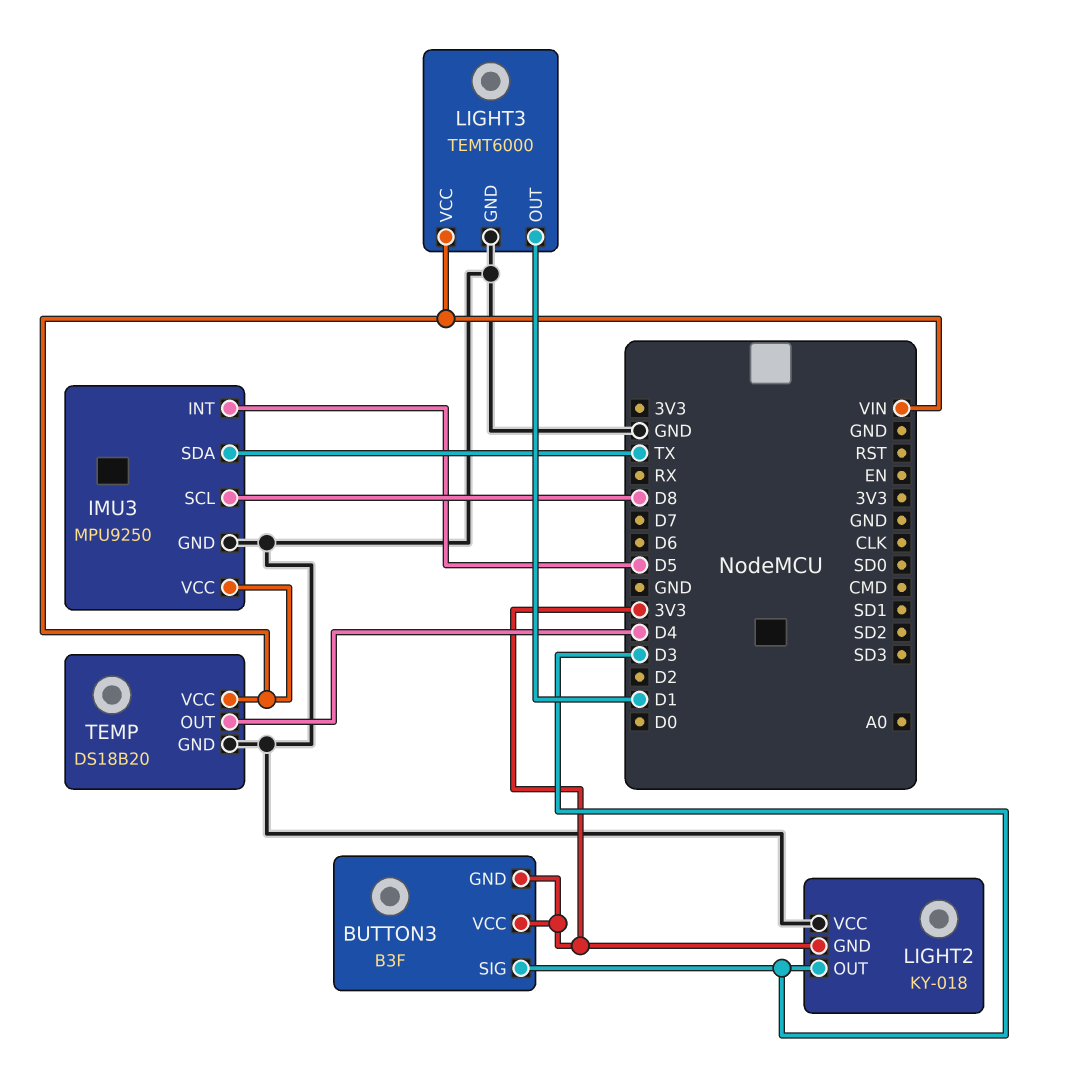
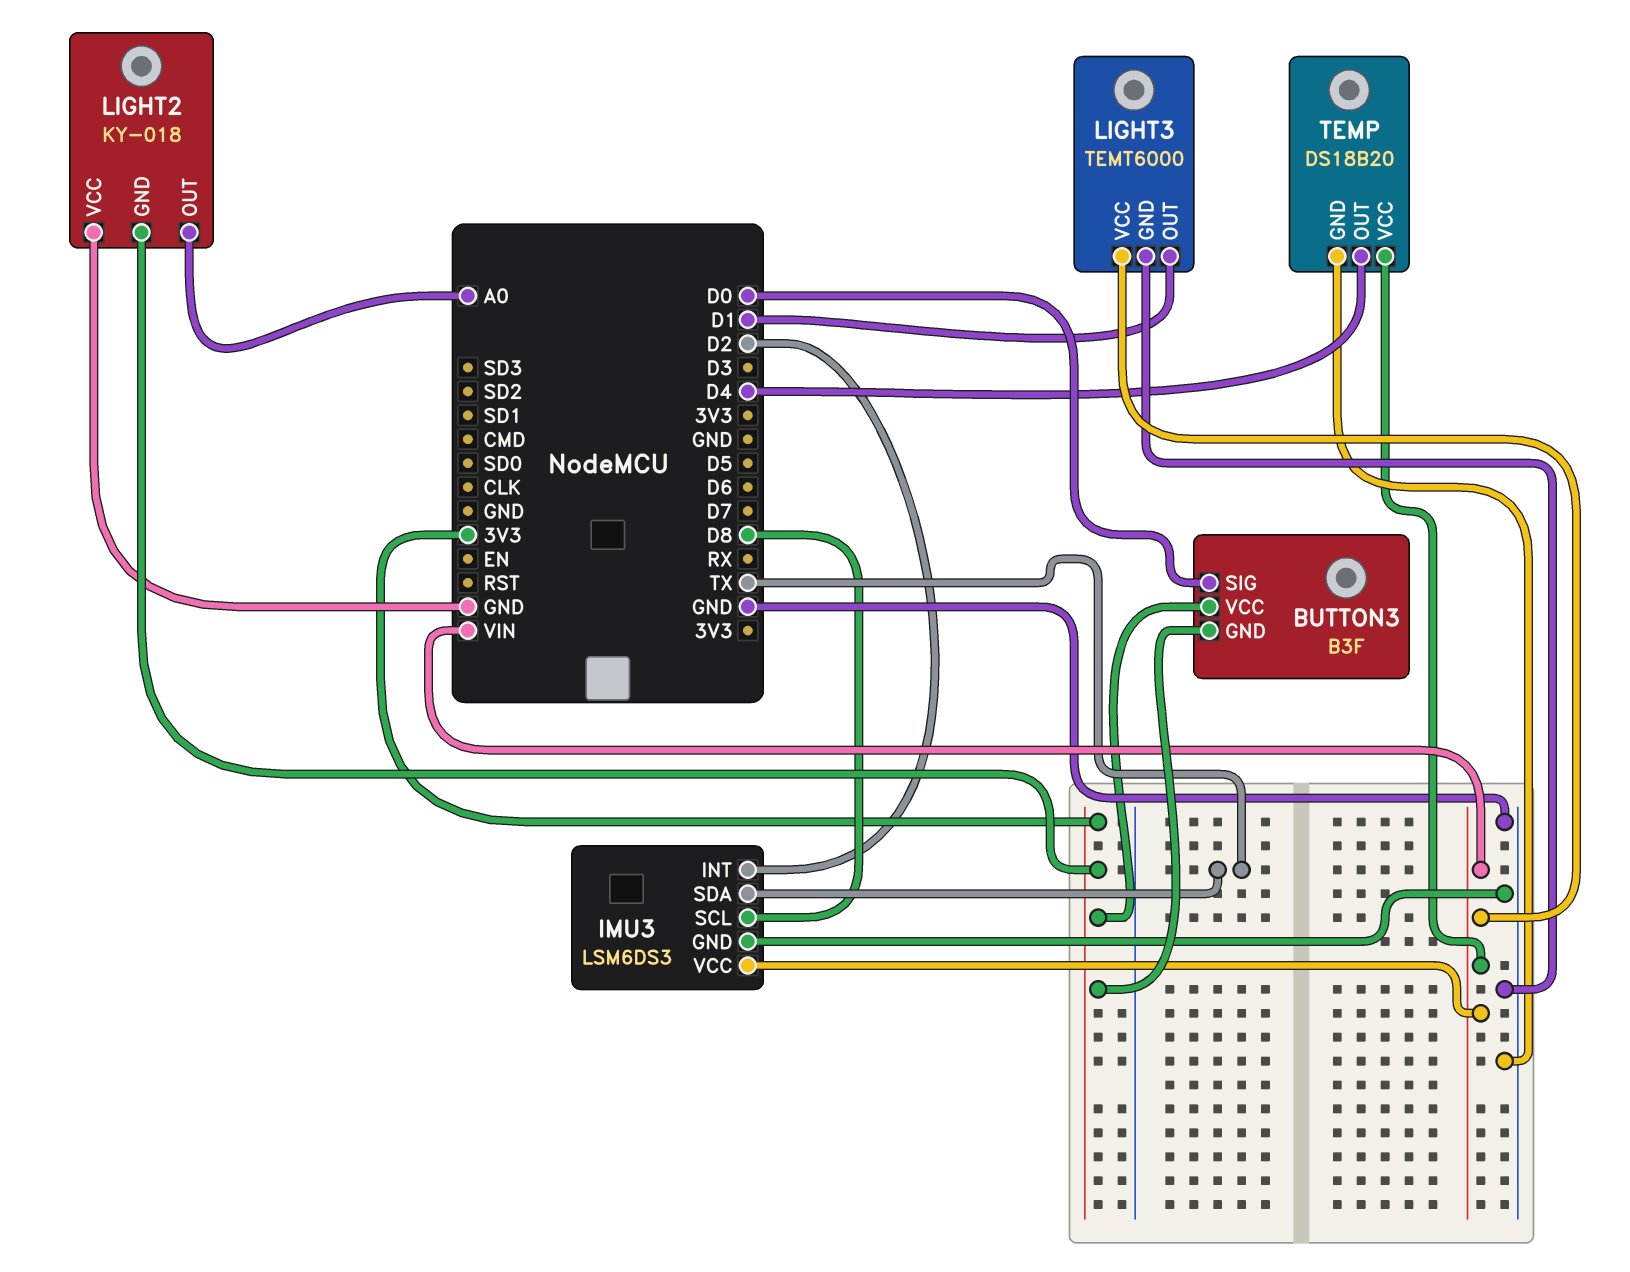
BUTTON3 pin SIG: D3 -> D0
IMU3: MPU9250 -> LSM6DS3
IMU3 pin INT: D5 -> D2
LIGHT2 pin OUT: D3 -> A0

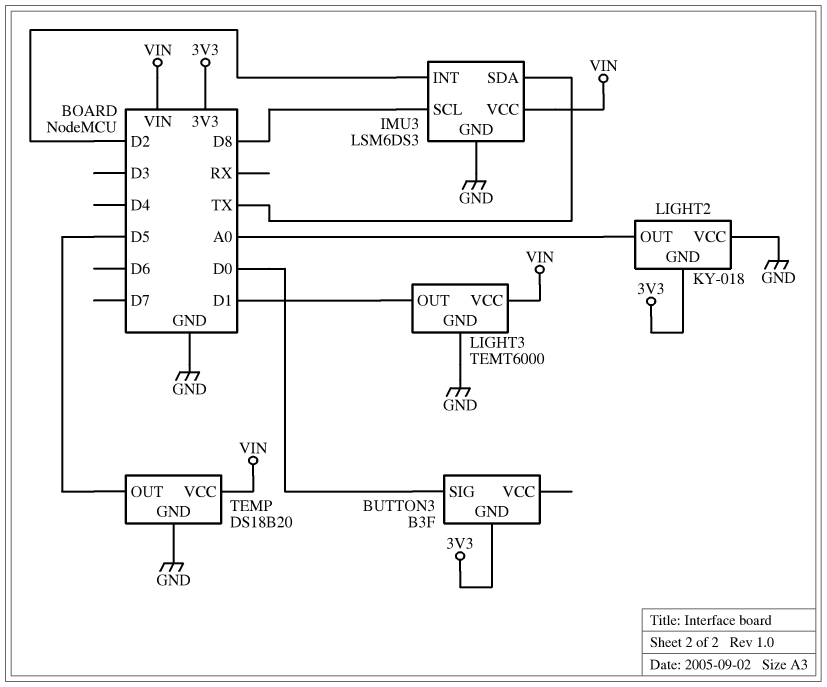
BUTTON3 pin VCC: 3V3 -> none
TEMP pin OUT: D4 -> D5

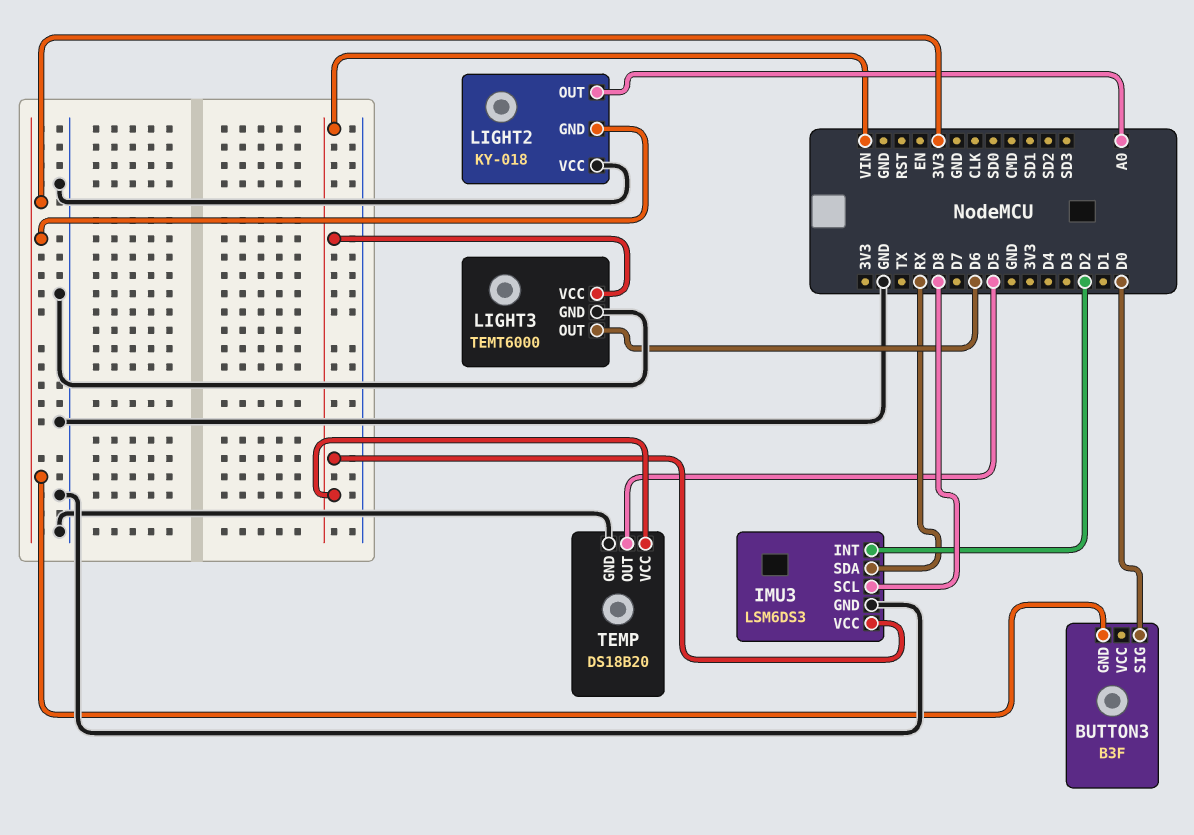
IMU3 pin SDA: TX -> RX
LIGHT3 pin OUT: D1 -> D6

